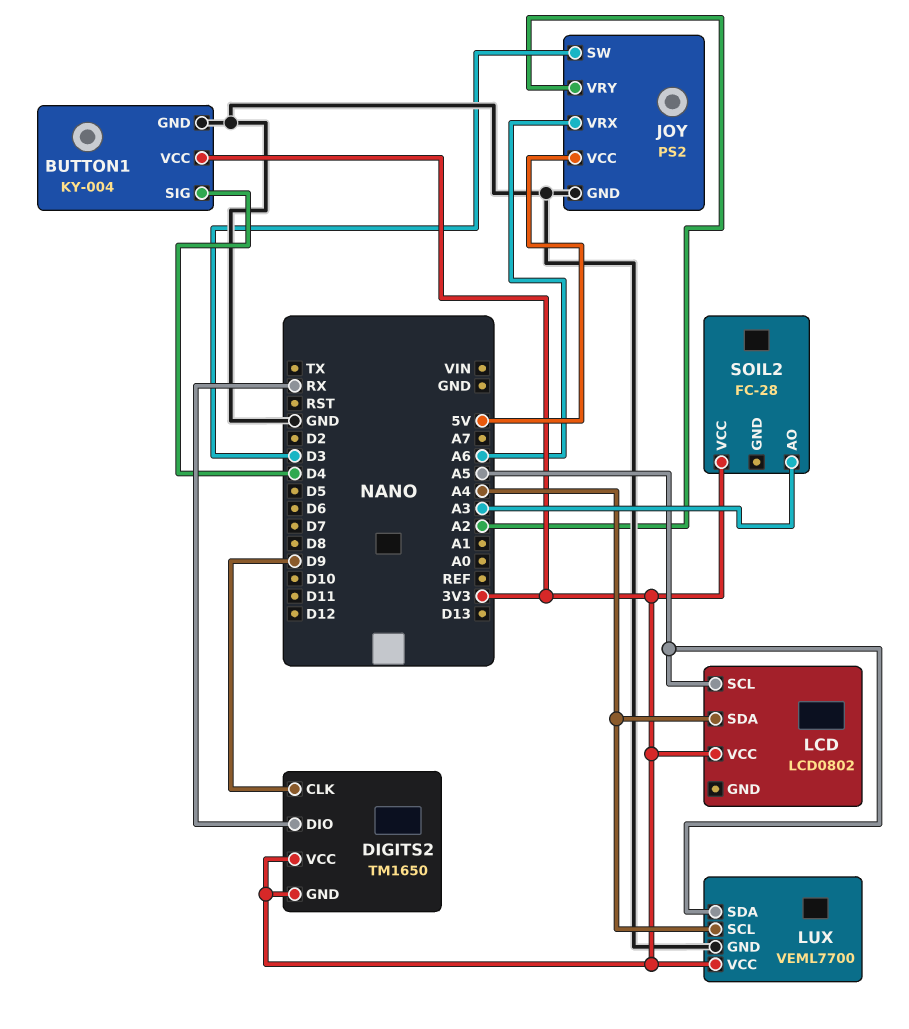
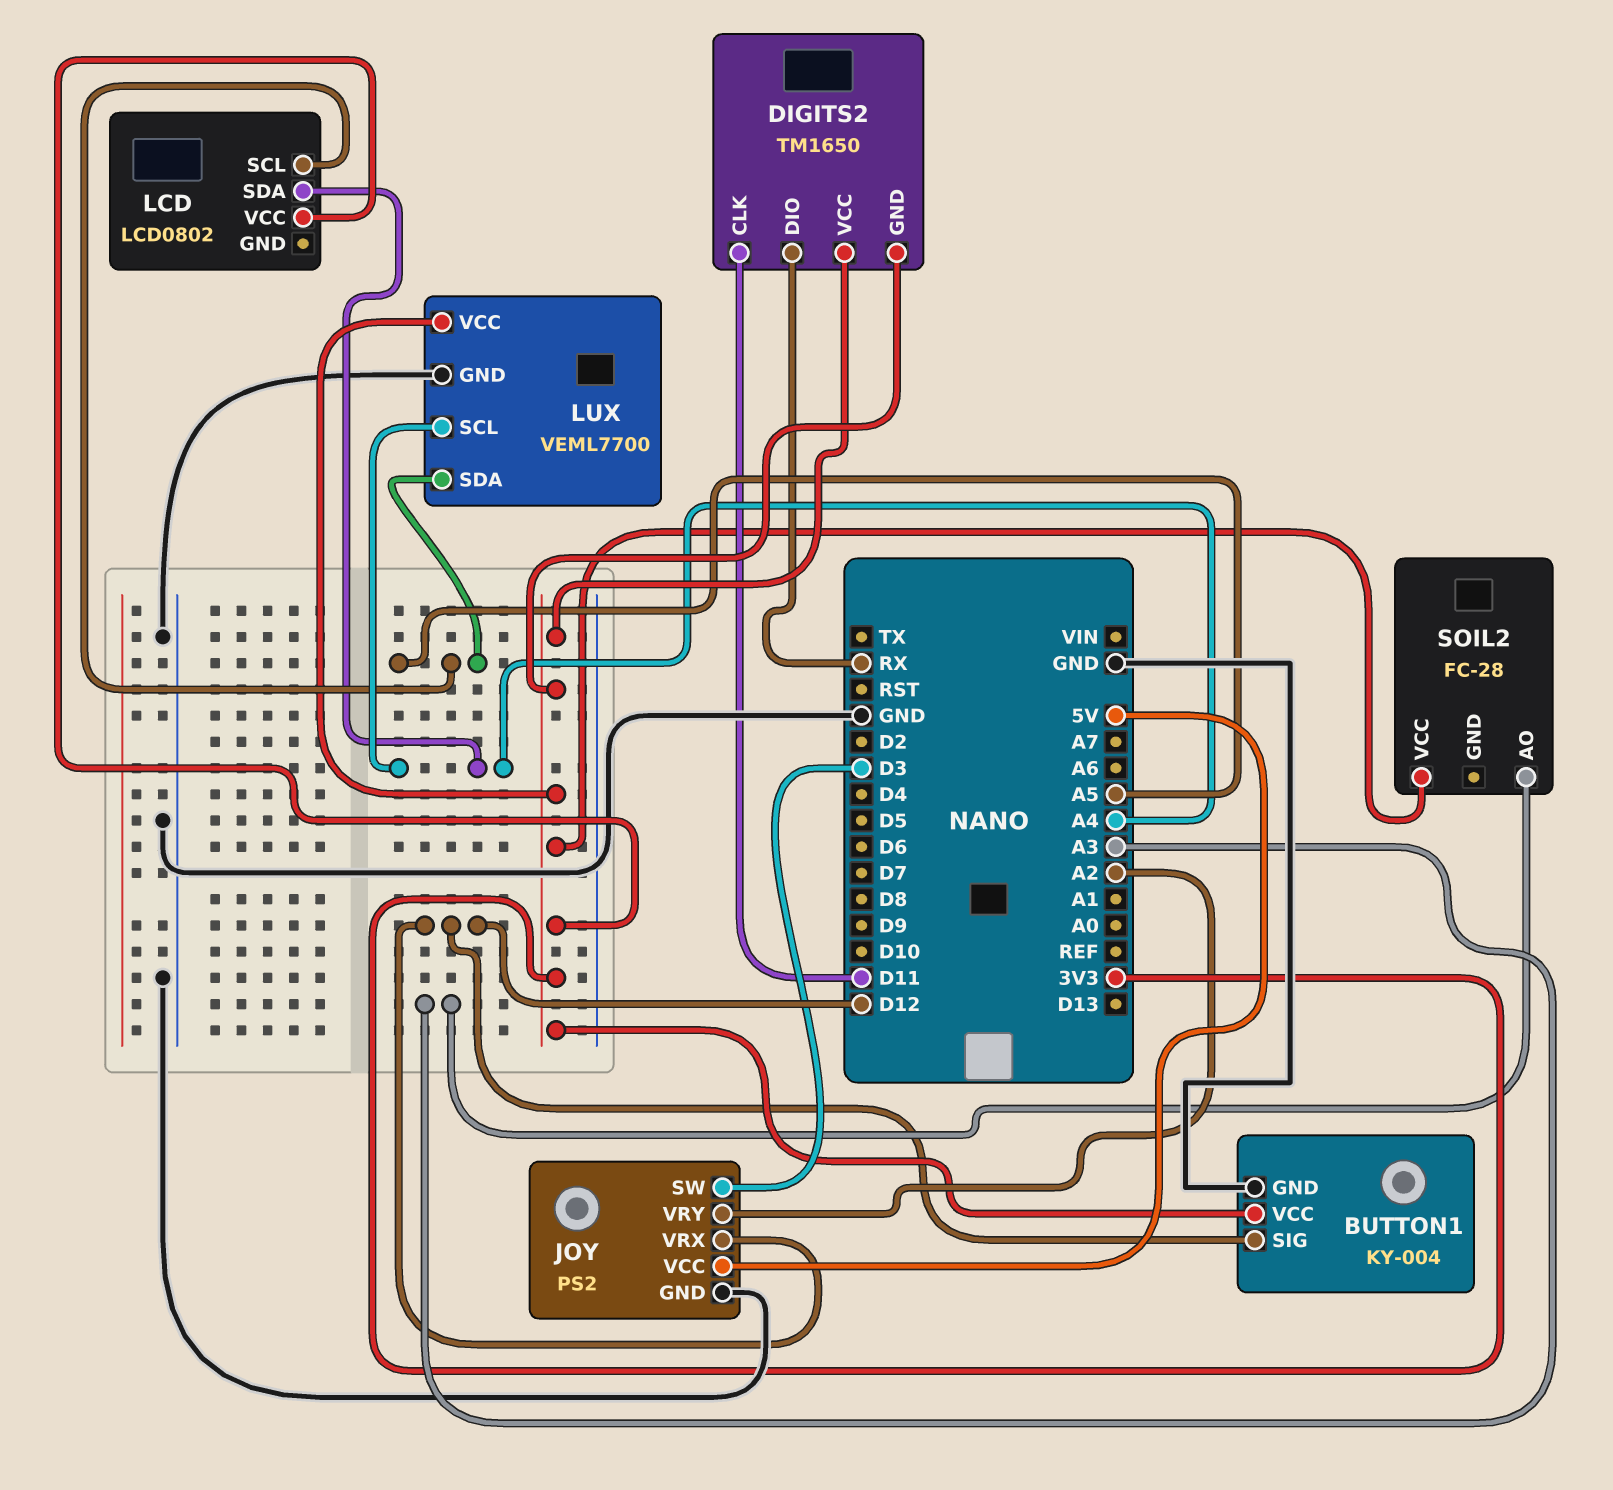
BUTTON1 pin SIG: D4 -> D12
DIGITS2 pin CLK: D9 -> D11
JOY pin VRX: A6 -> D12

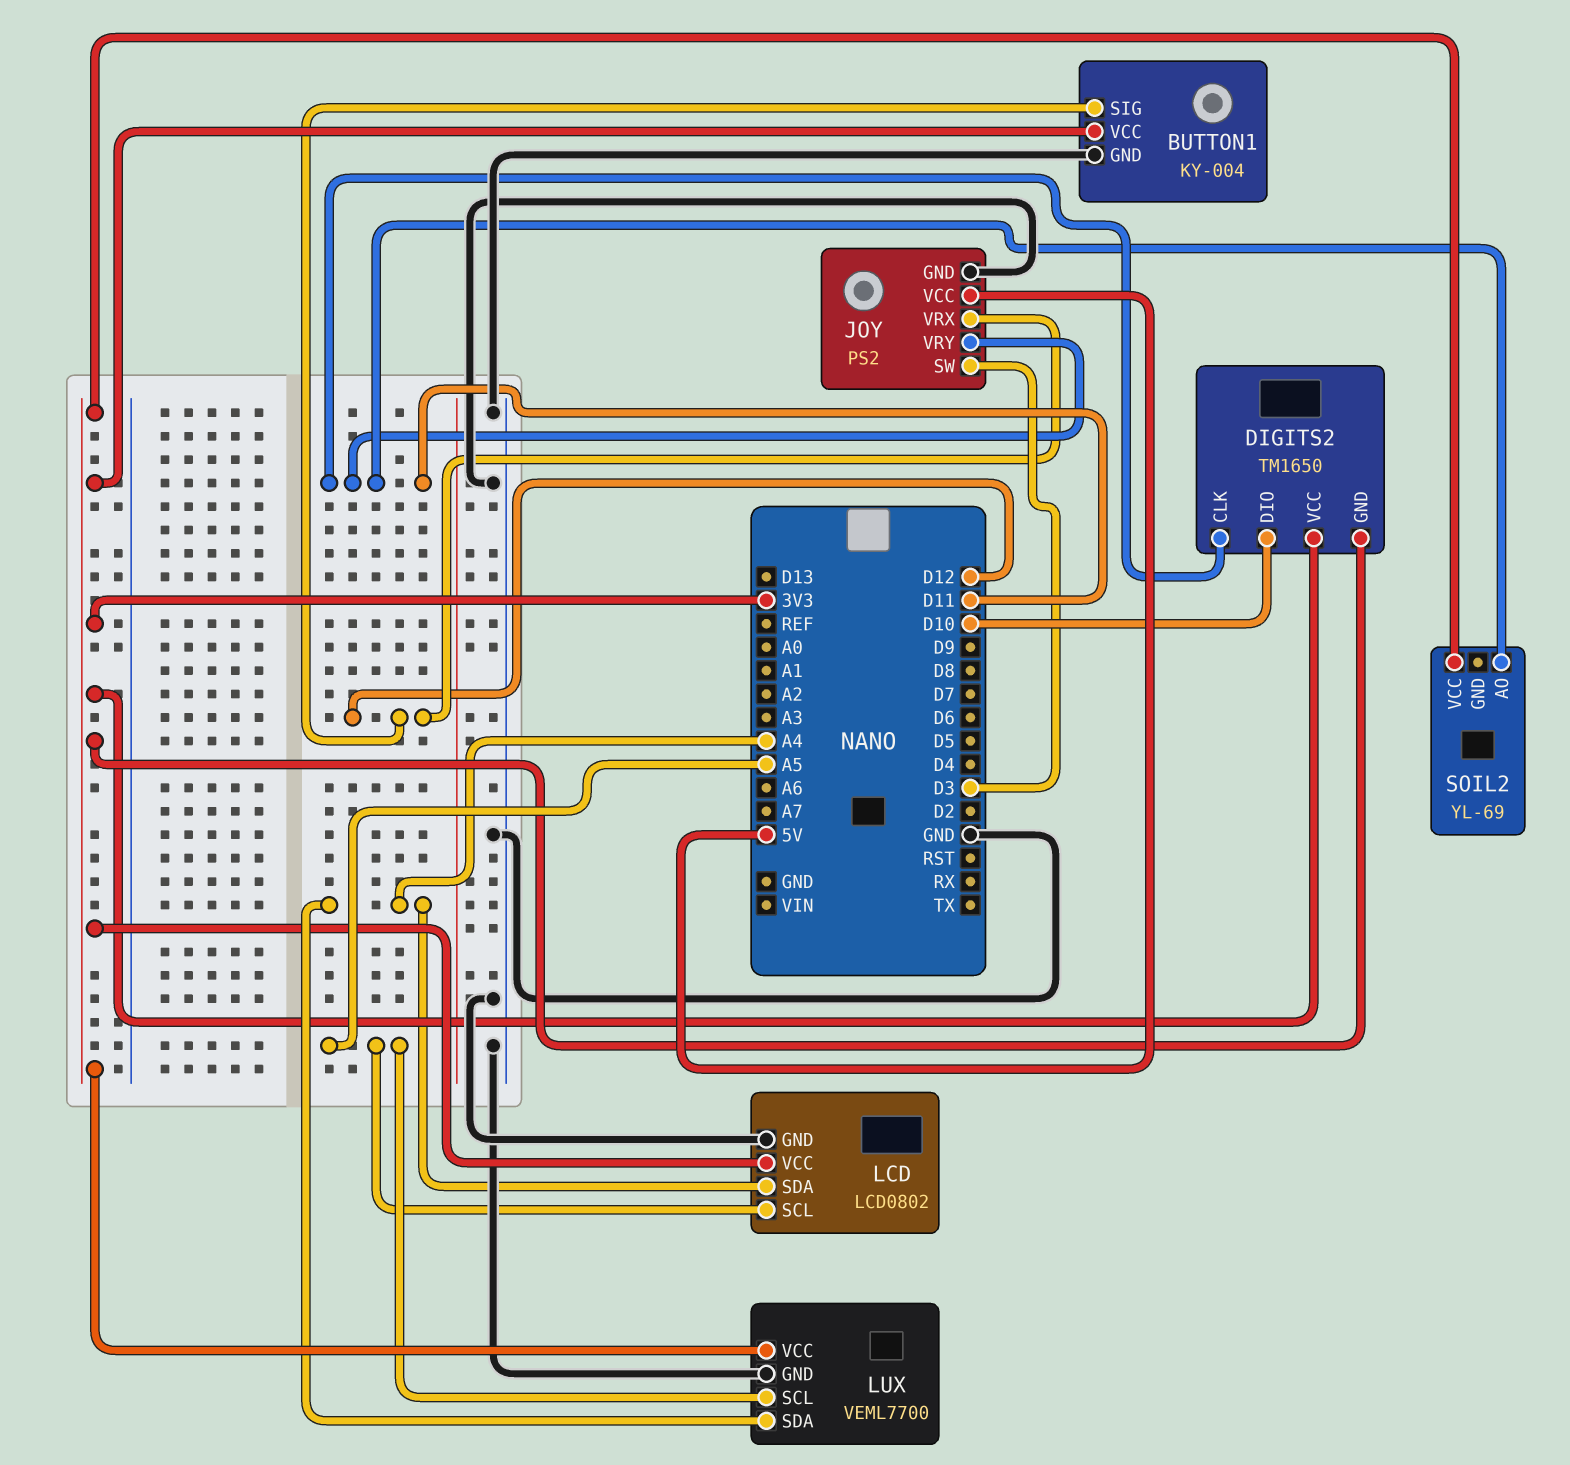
DIGITS2 pin DIO: RX -> D10
JOY pin VRY: A2 -> D11
LCD pin GND: none -> GND
LUX pin SCL: A4 -> A5
LUX pin SDA: A5 -> A4
SOIL2: FC-28 -> YL-69
SOIL2 pin AO: A3 -> D11

